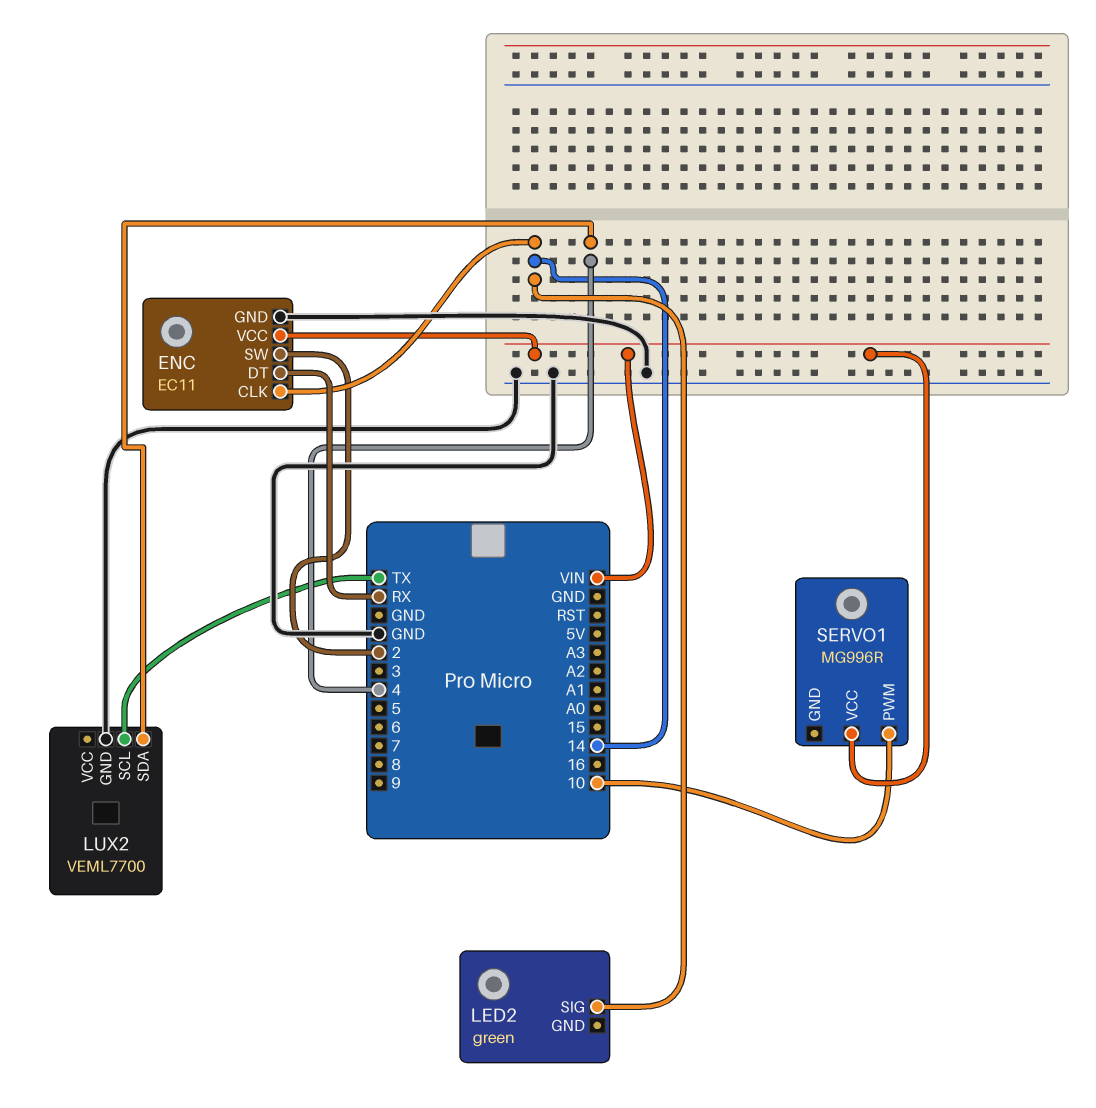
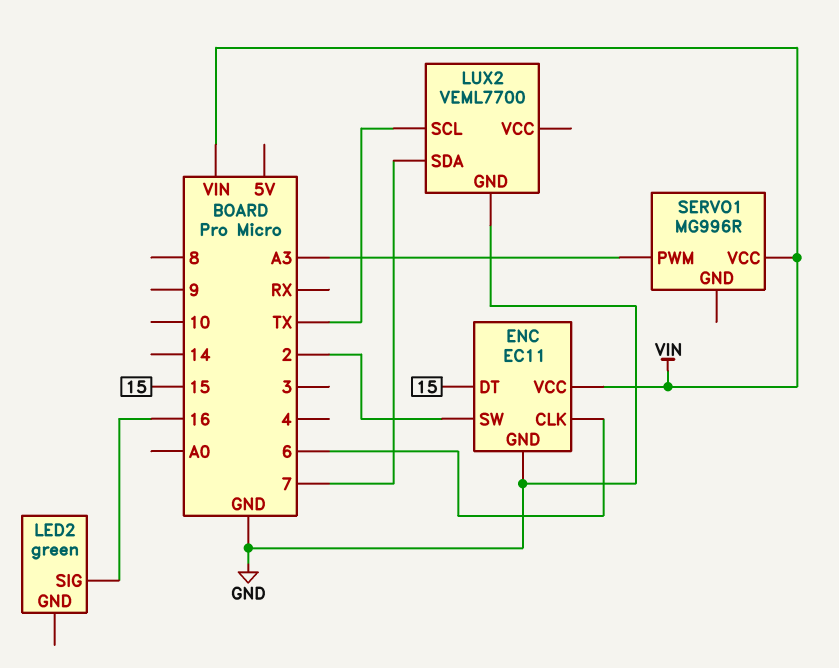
ENC pin CLK: 14 -> 6
ENC pin DT: RX -> 15
LED2 pin SIG: 14 -> 16
LUX2 pin SDA: 4 -> 7
SERVO1 pin PWM: 10 -> A3

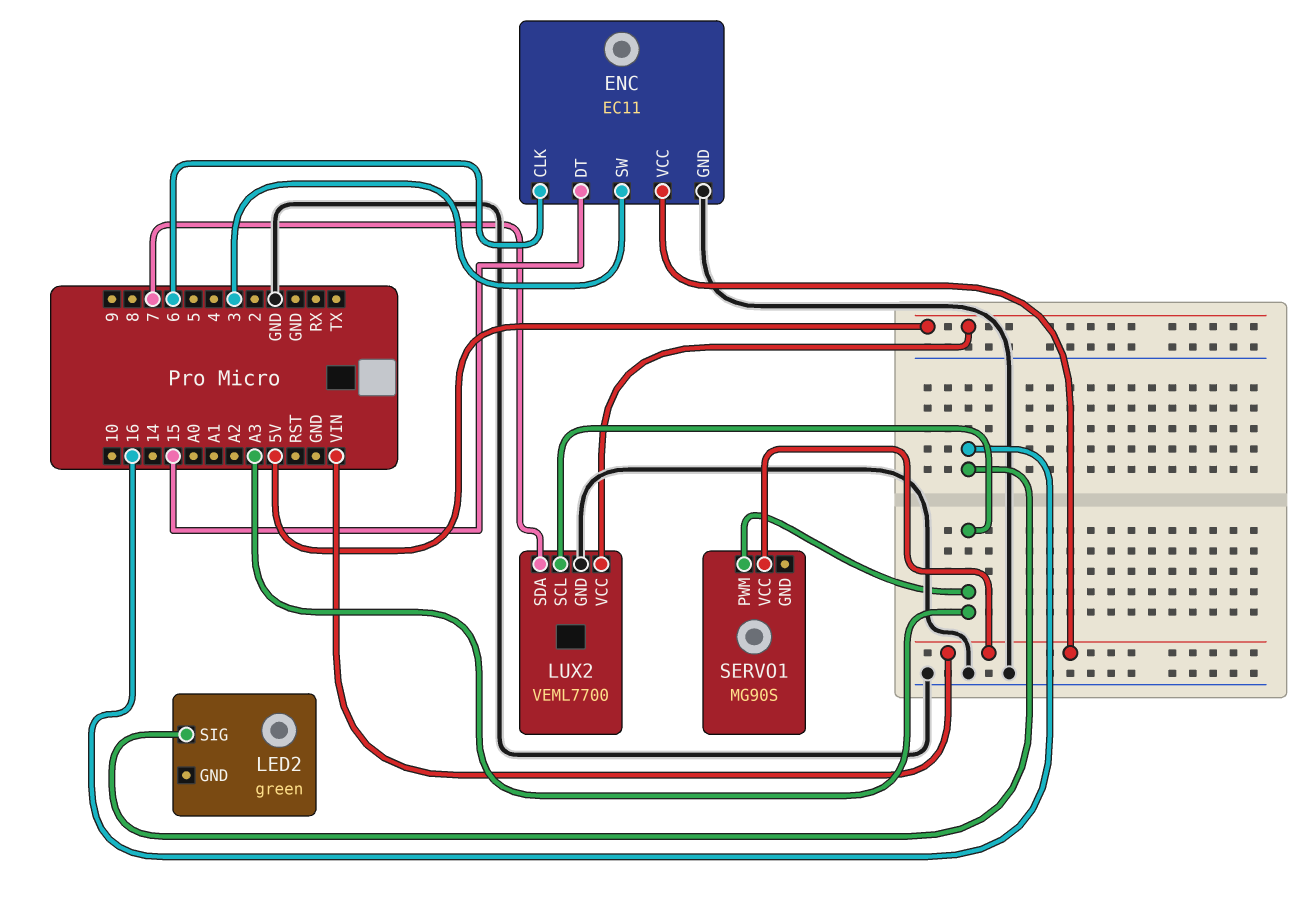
ENC pin SW: 2 -> 3
LUX2 pin SCL: TX -> A3
LUX2 pin VCC: none -> 5V
SERVO1: MG996R -> MG90S

